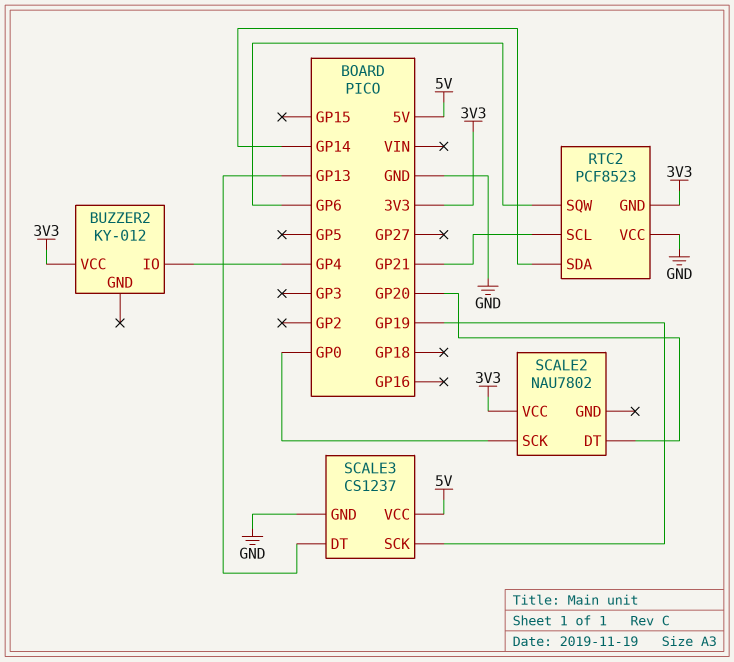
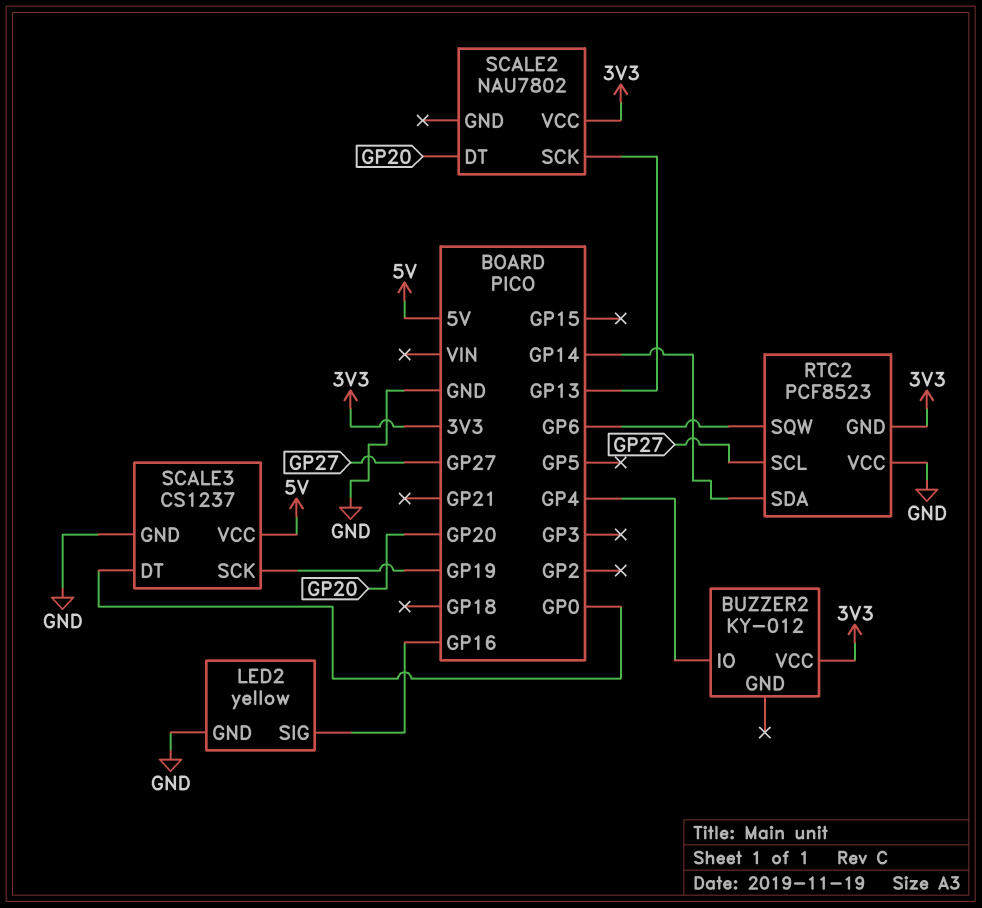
LED2: none -> yellow
LED2 pin GND: none -> GND
LED2 pin SIG: none -> GP16
RTC2 pin SCL: GP21 -> GP27
SCALE2 pin SCK: GP0 -> GP13
SCALE3 pin DT: GP13 -> GP0

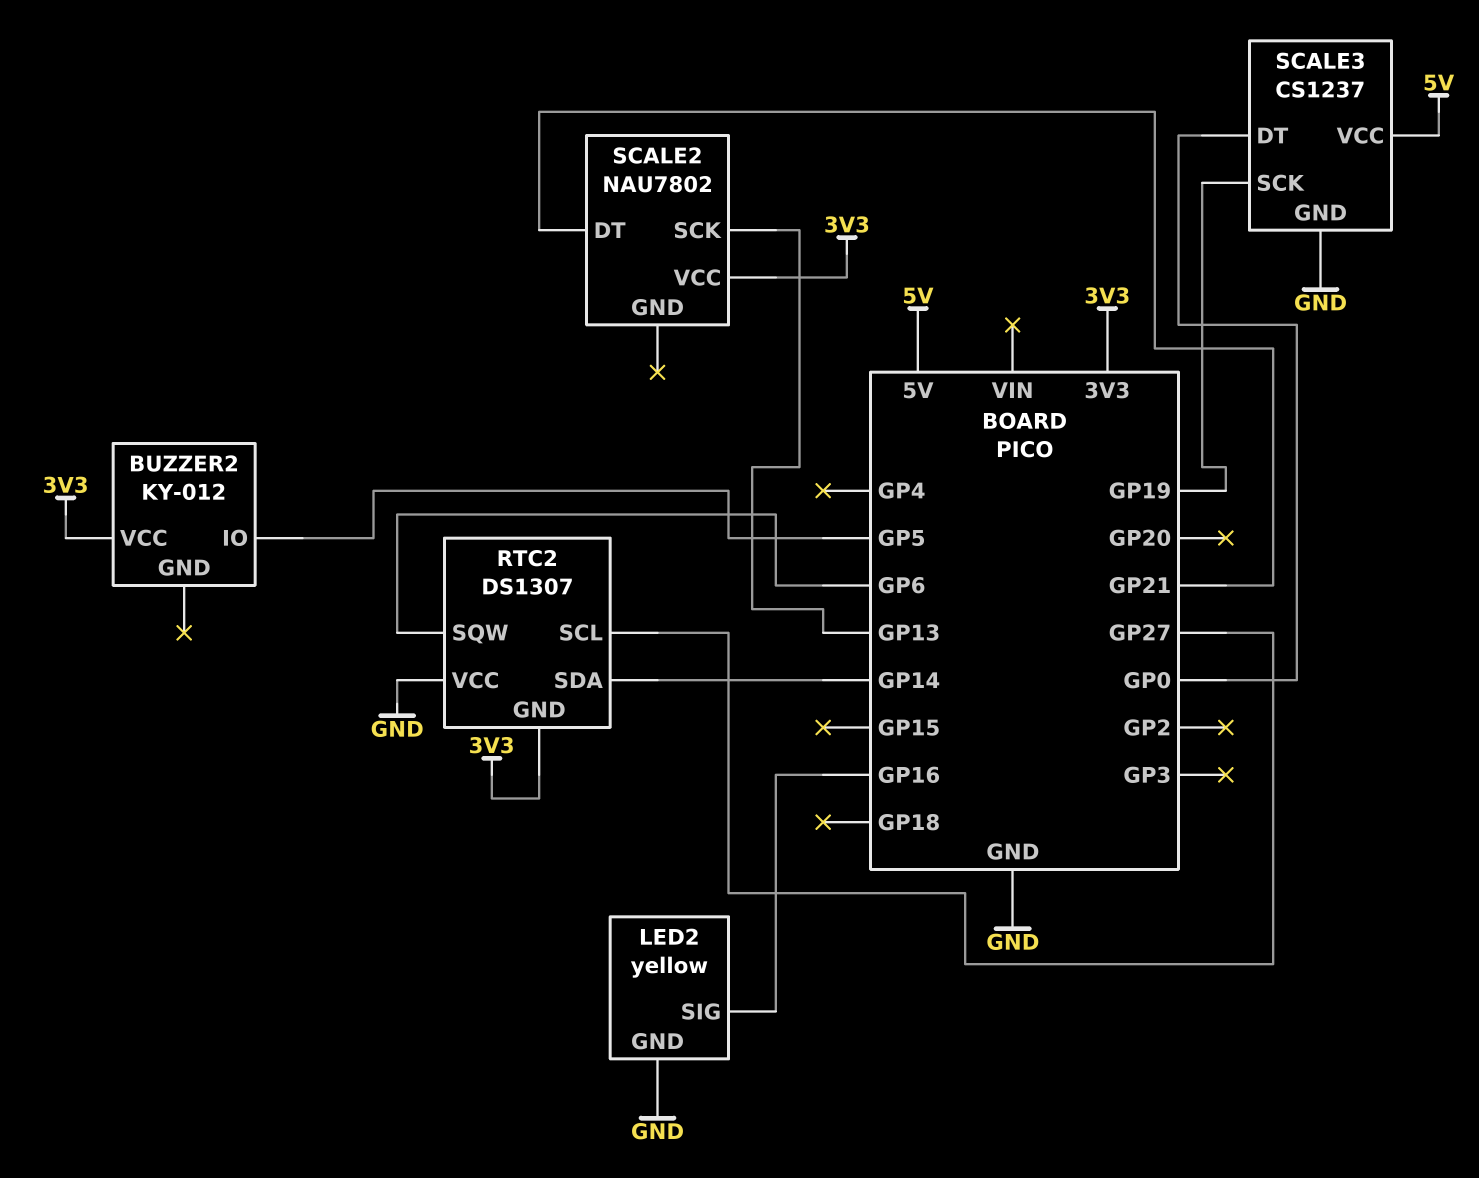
BUZZER2 pin IO: GP4 -> GP5
RTC2: PCF8523 -> DS1307
SCALE2 pin DT: GP20 -> GP21

